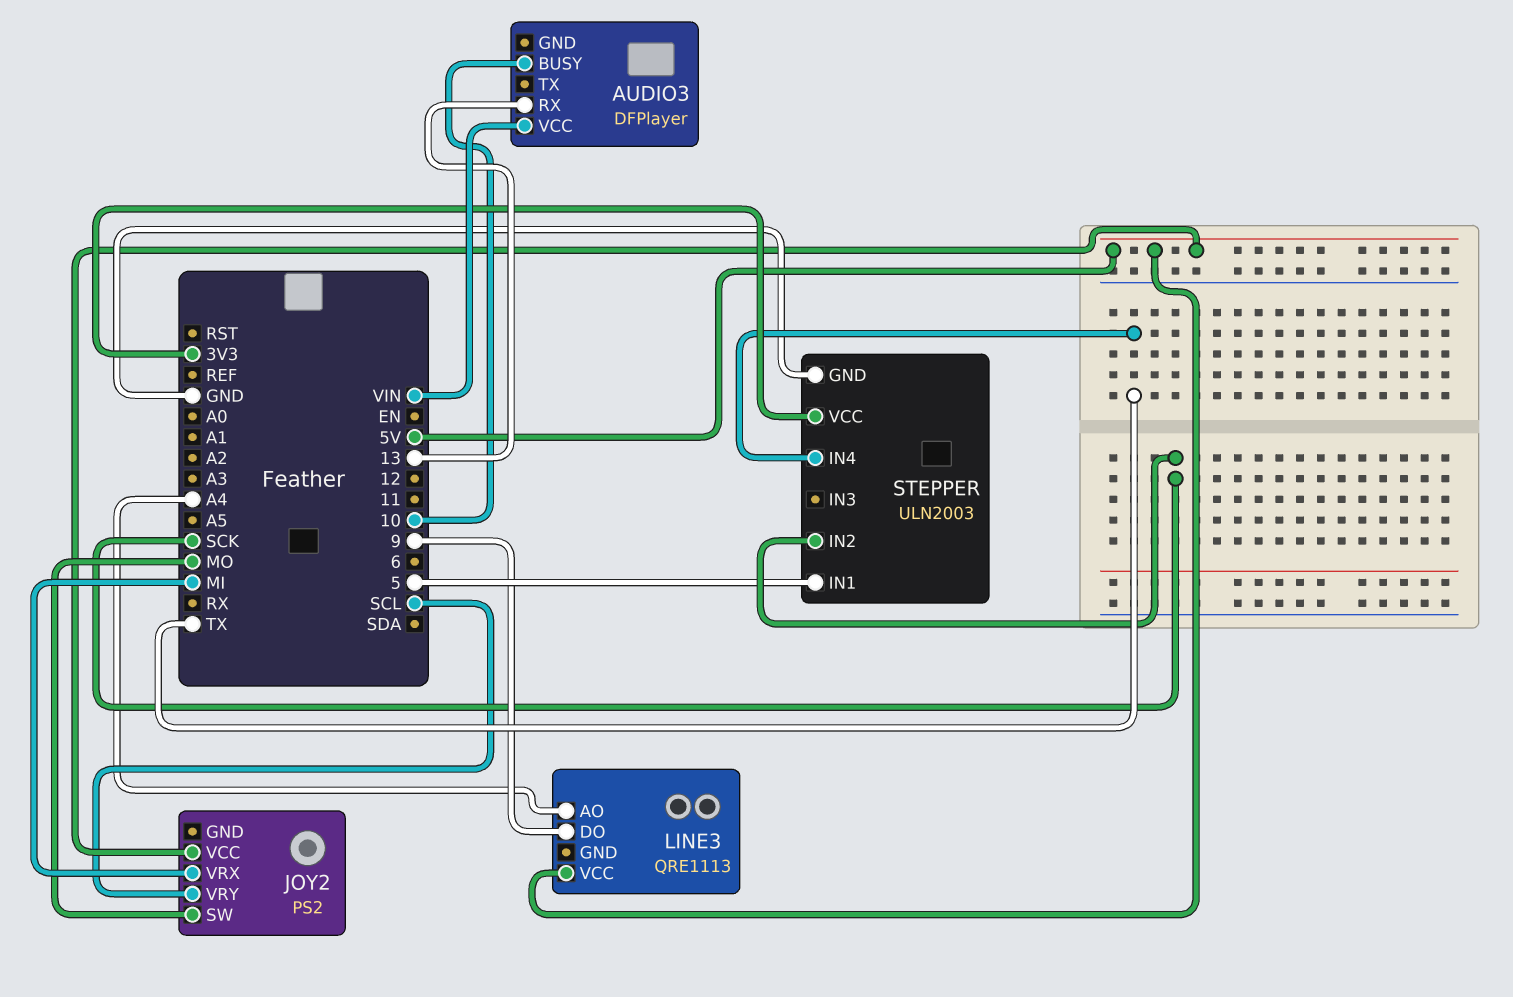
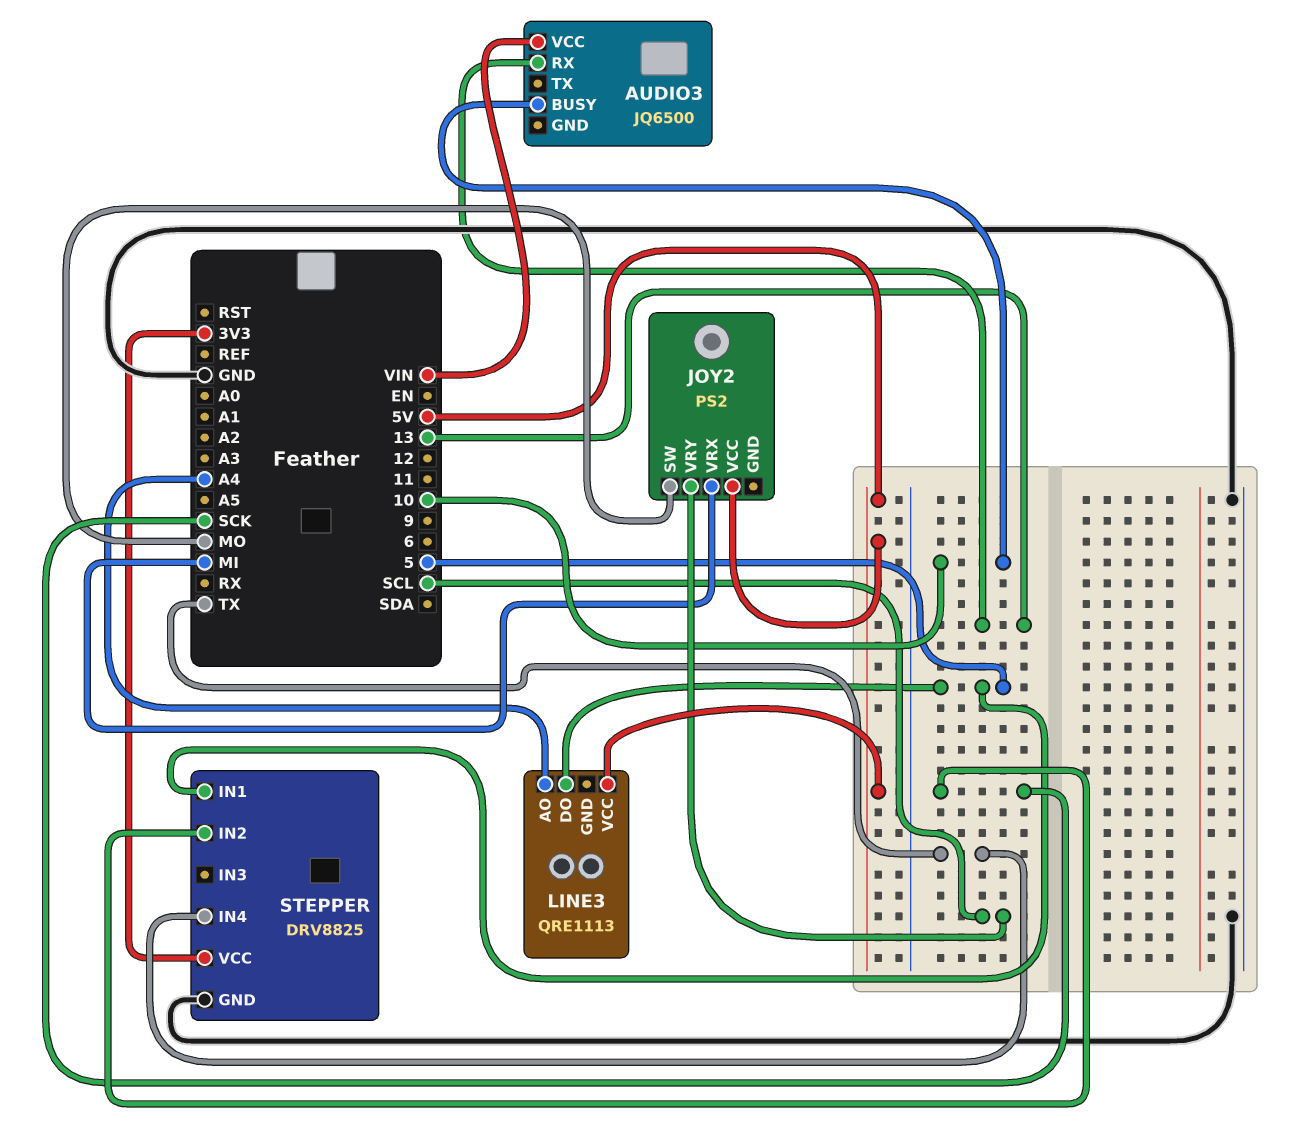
AUDIO3: DFPlayer -> JQ6500
LINE3 pin DO: 9 -> 5
STEPPER: ULN2003 -> DRV8825

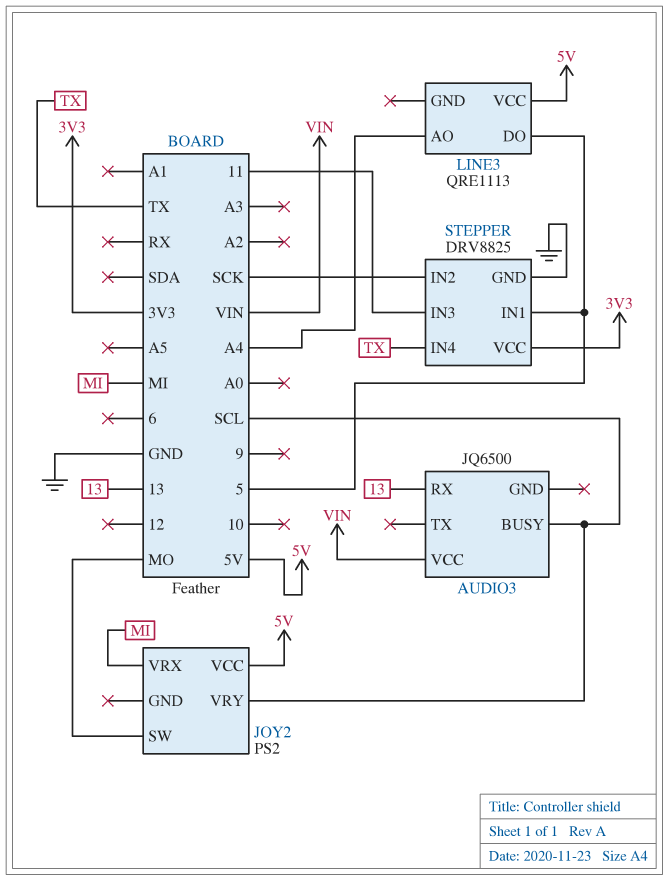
AUDIO3 pin BUSY: 10 -> SCL
STEPPER pin IN3: none -> 11

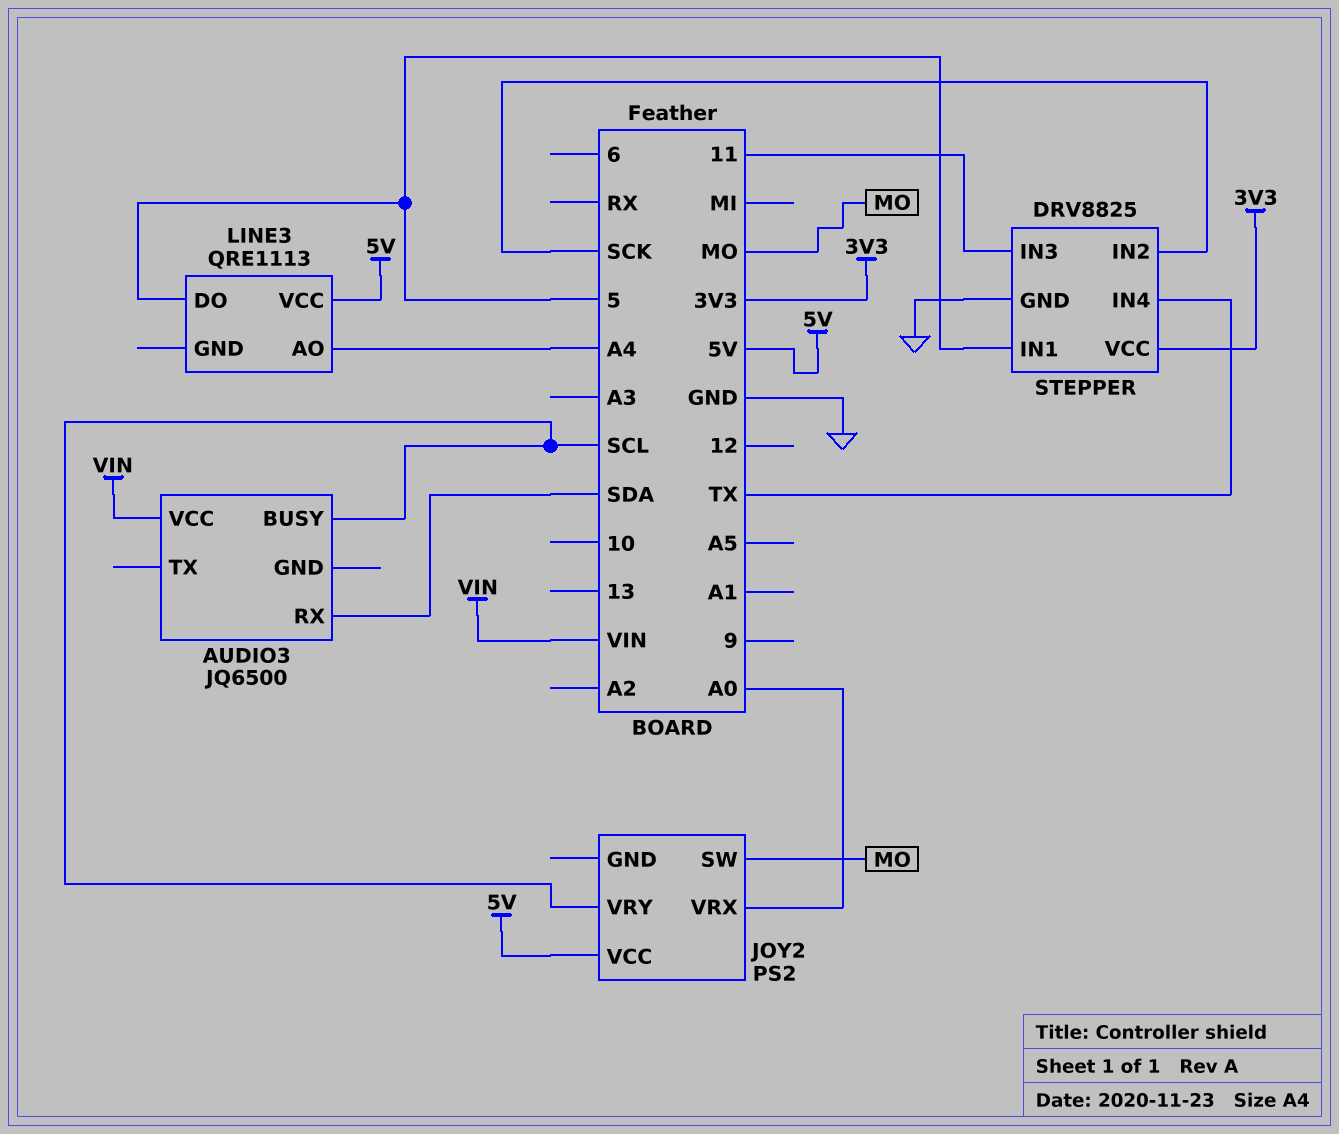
AUDIO3 pin RX: 13 -> SDA
JOY2 pin VRX: MI -> A0

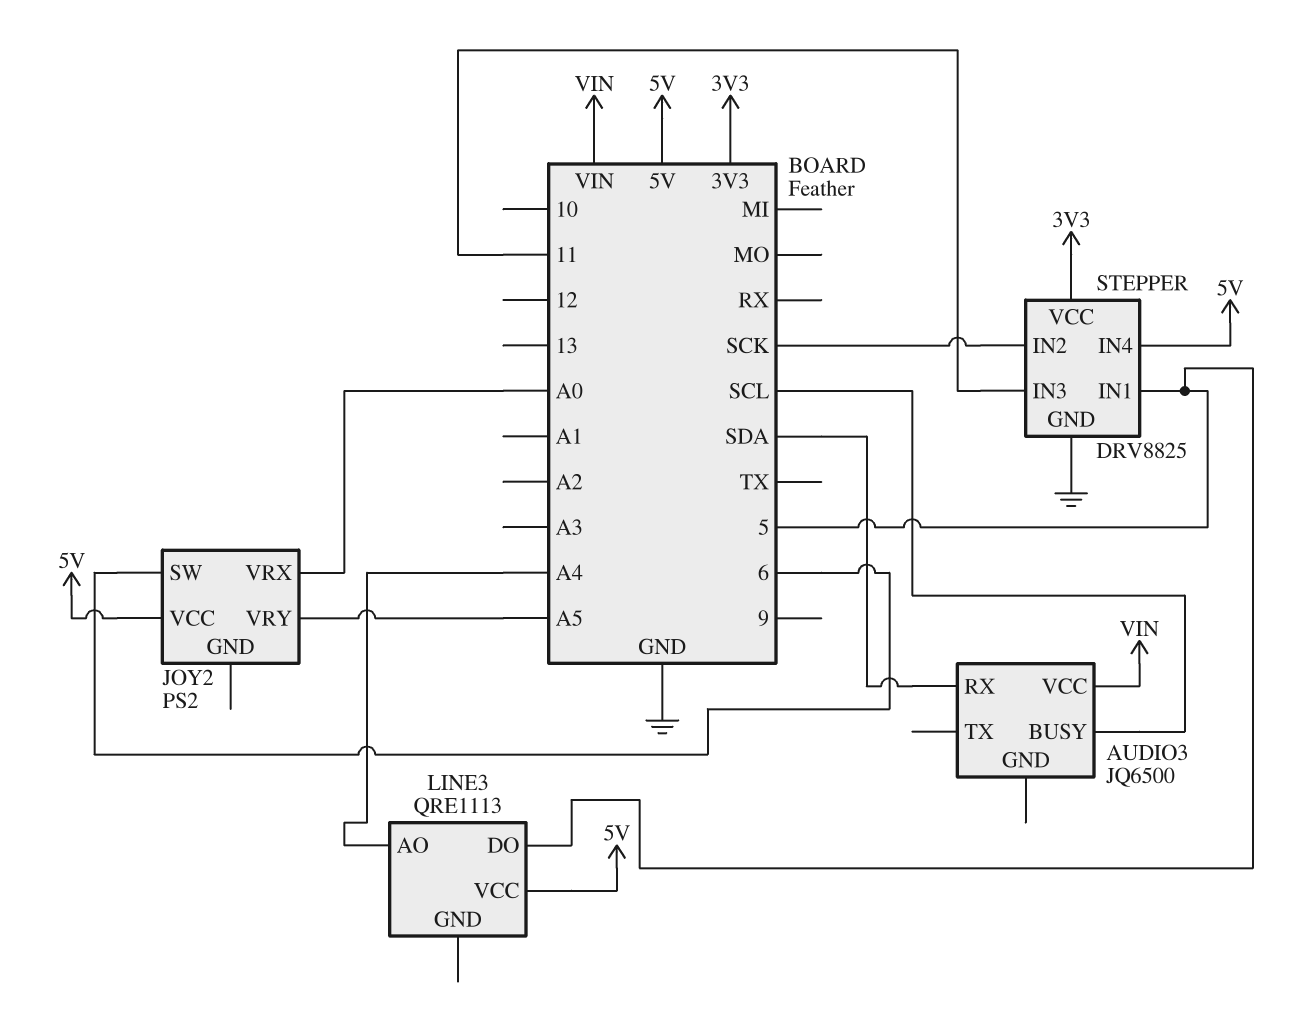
JOY2 pin SW: MO -> 6
JOY2 pin VRY: SCL -> A5
STEPPER pin IN4: TX -> 5V

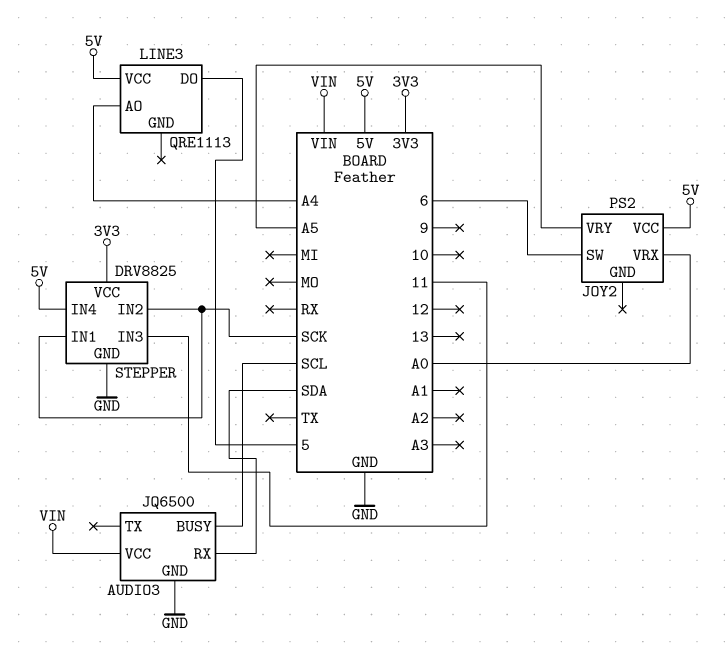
AUDIO3 pin GND: none -> GND
STEPPER pin IN1: 5 -> SCK

